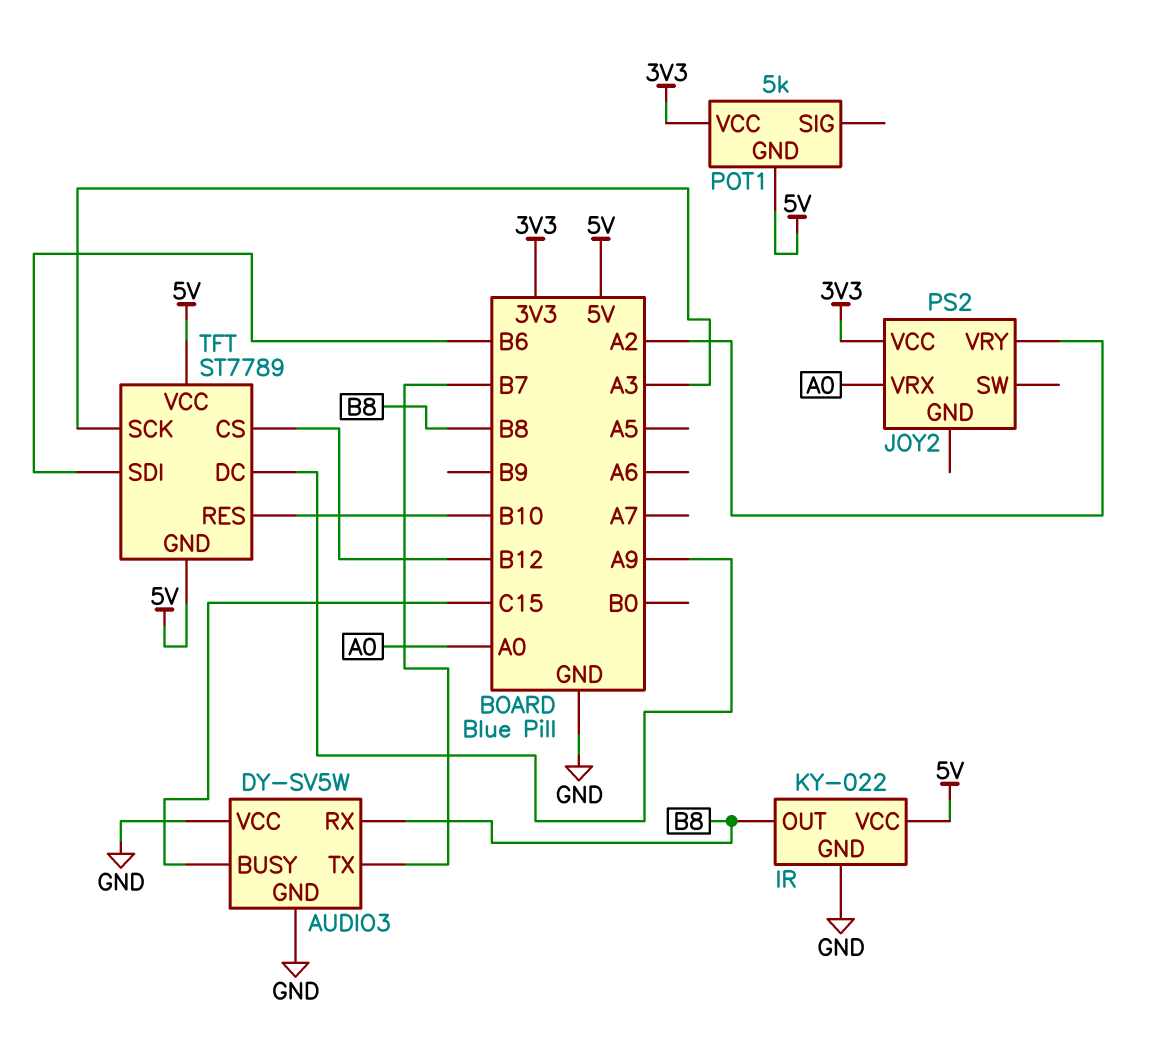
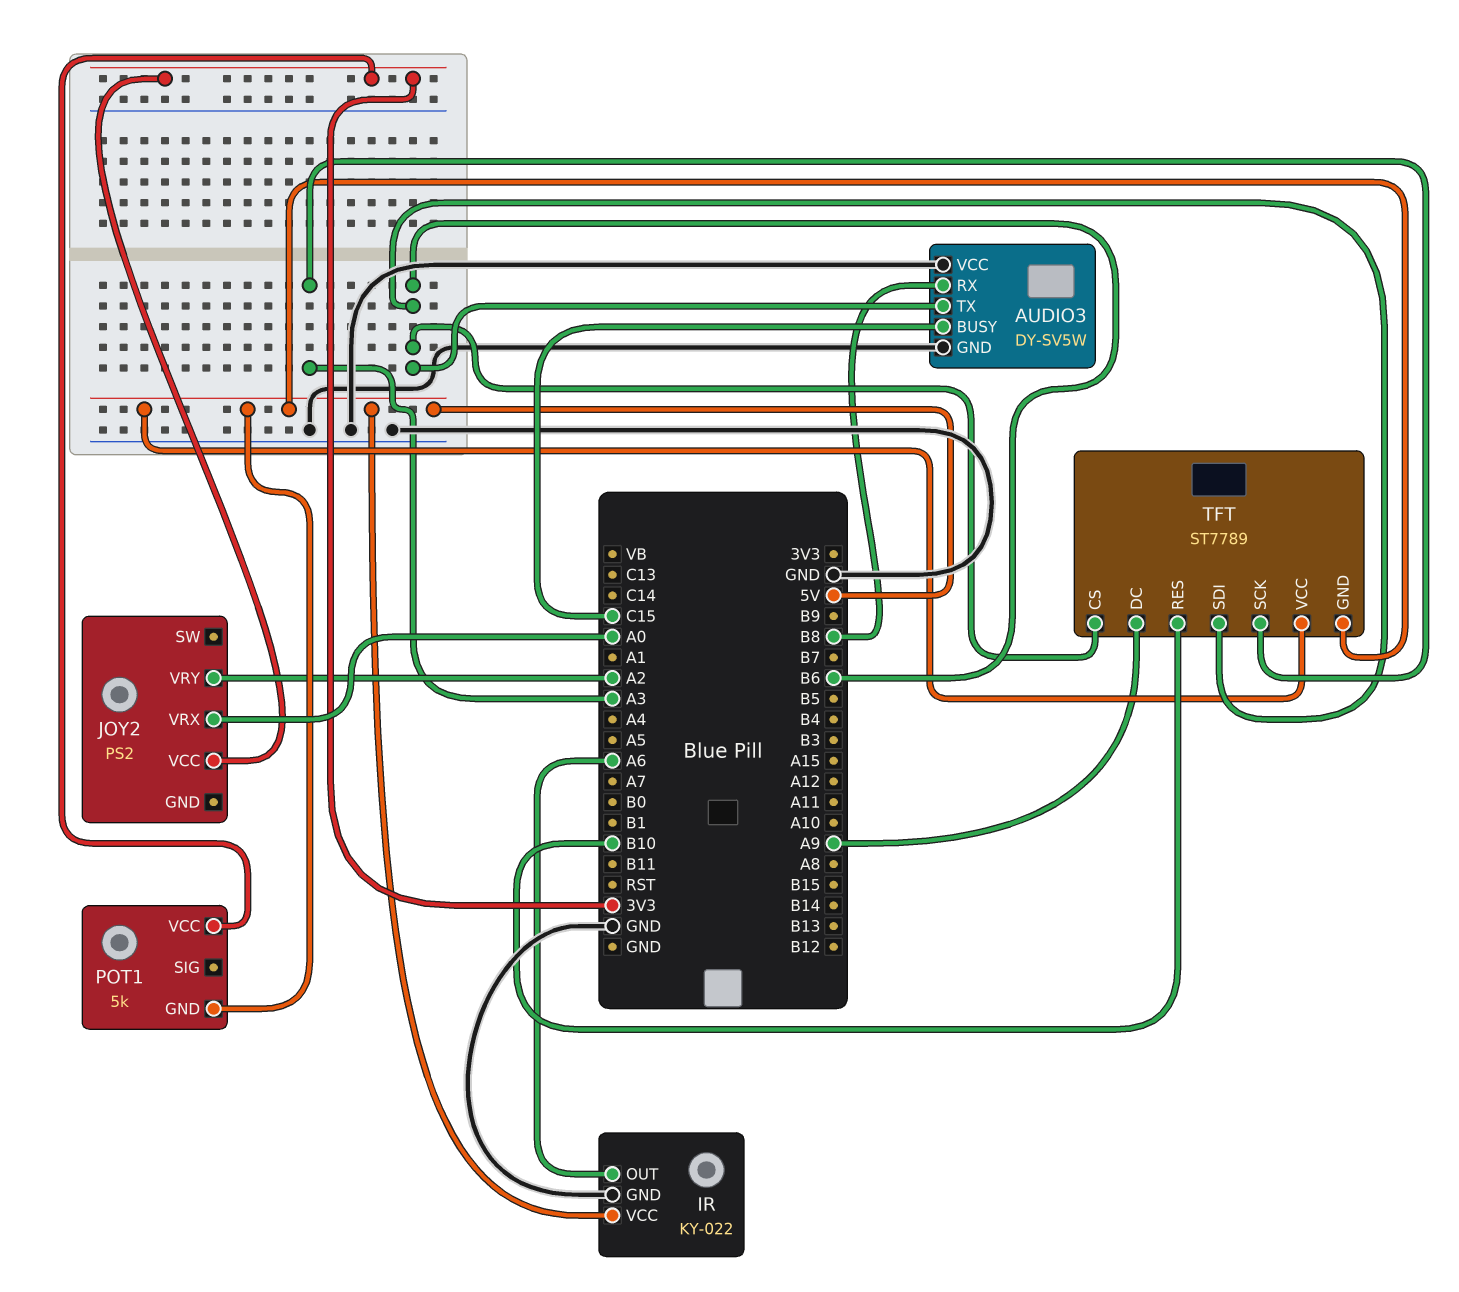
AUDIO3 pin TX: B7 -> B6
IR pin OUT: B8 -> A6
TFT pin CS: B12 -> B6

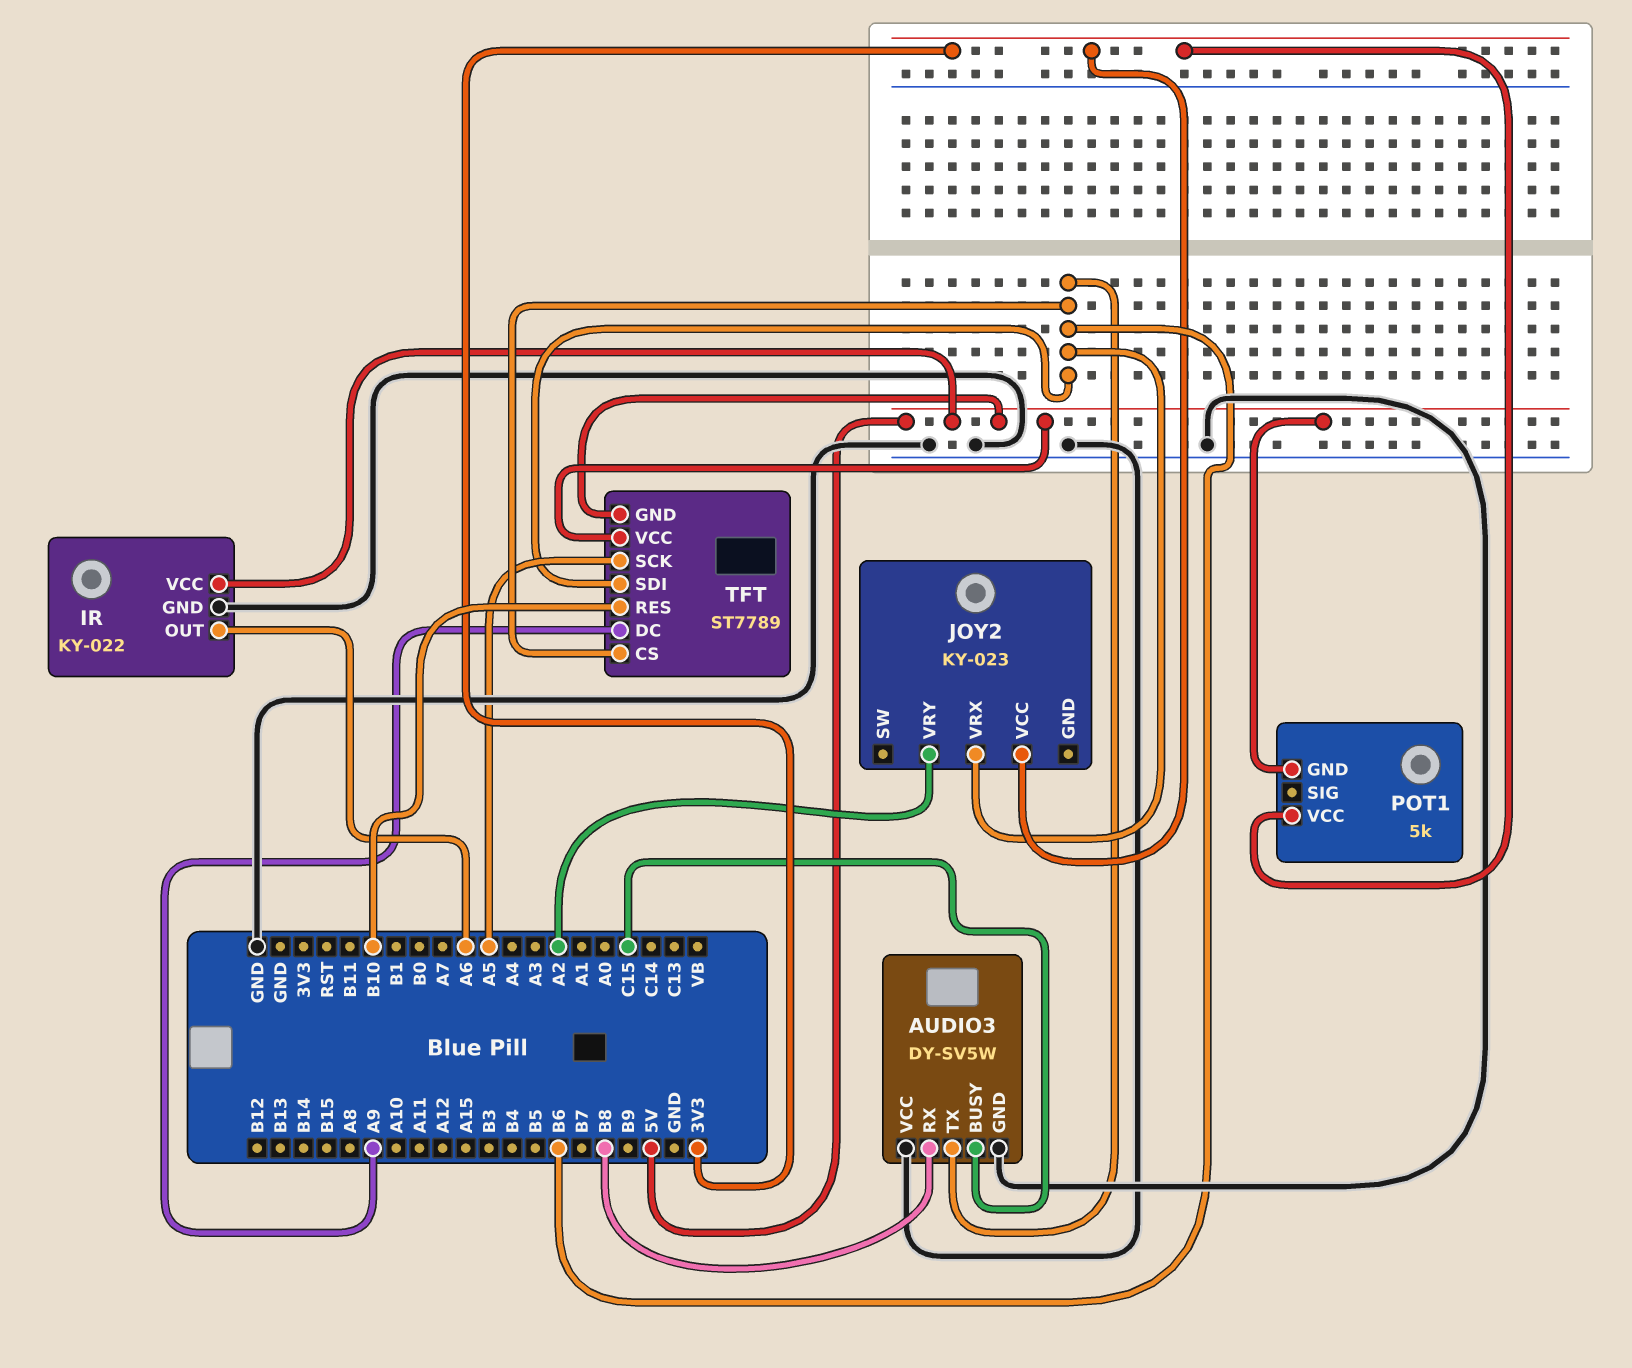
JOY2: PS2 -> KY-023
JOY2 pin VRX: A0 -> B6
TFT pin SCK: A3 -> A5

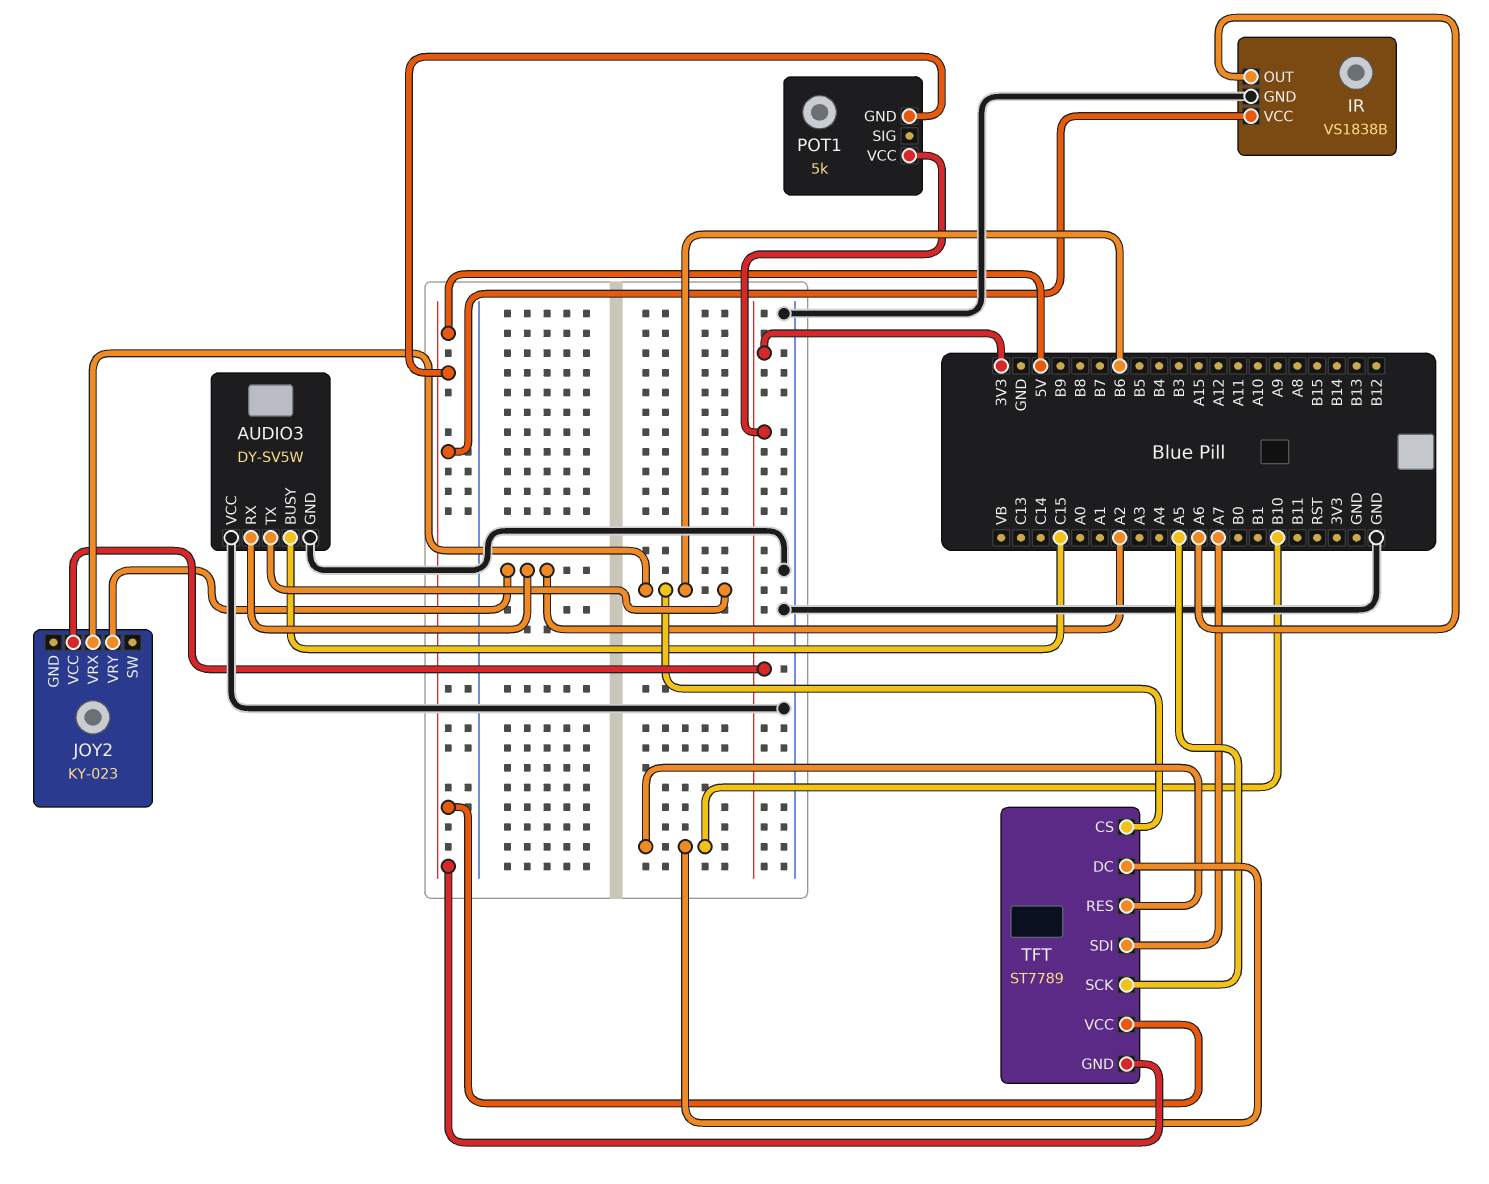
AUDIO3 pin RX: B8 -> A2
IR: KY-022 -> VS1838B
TFT pin DC: A9 -> B10
TFT pin SDI: B6 -> A7

